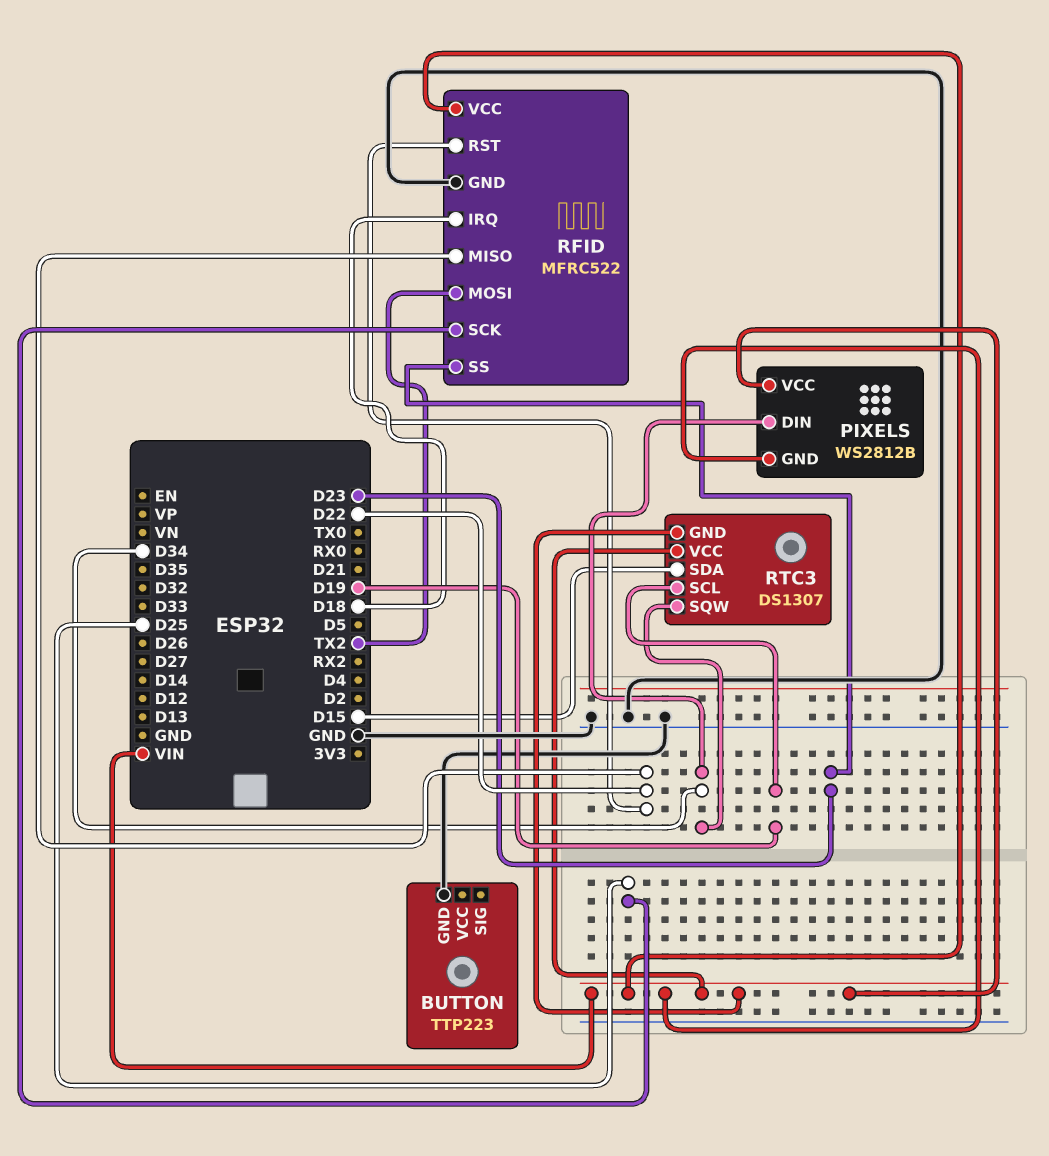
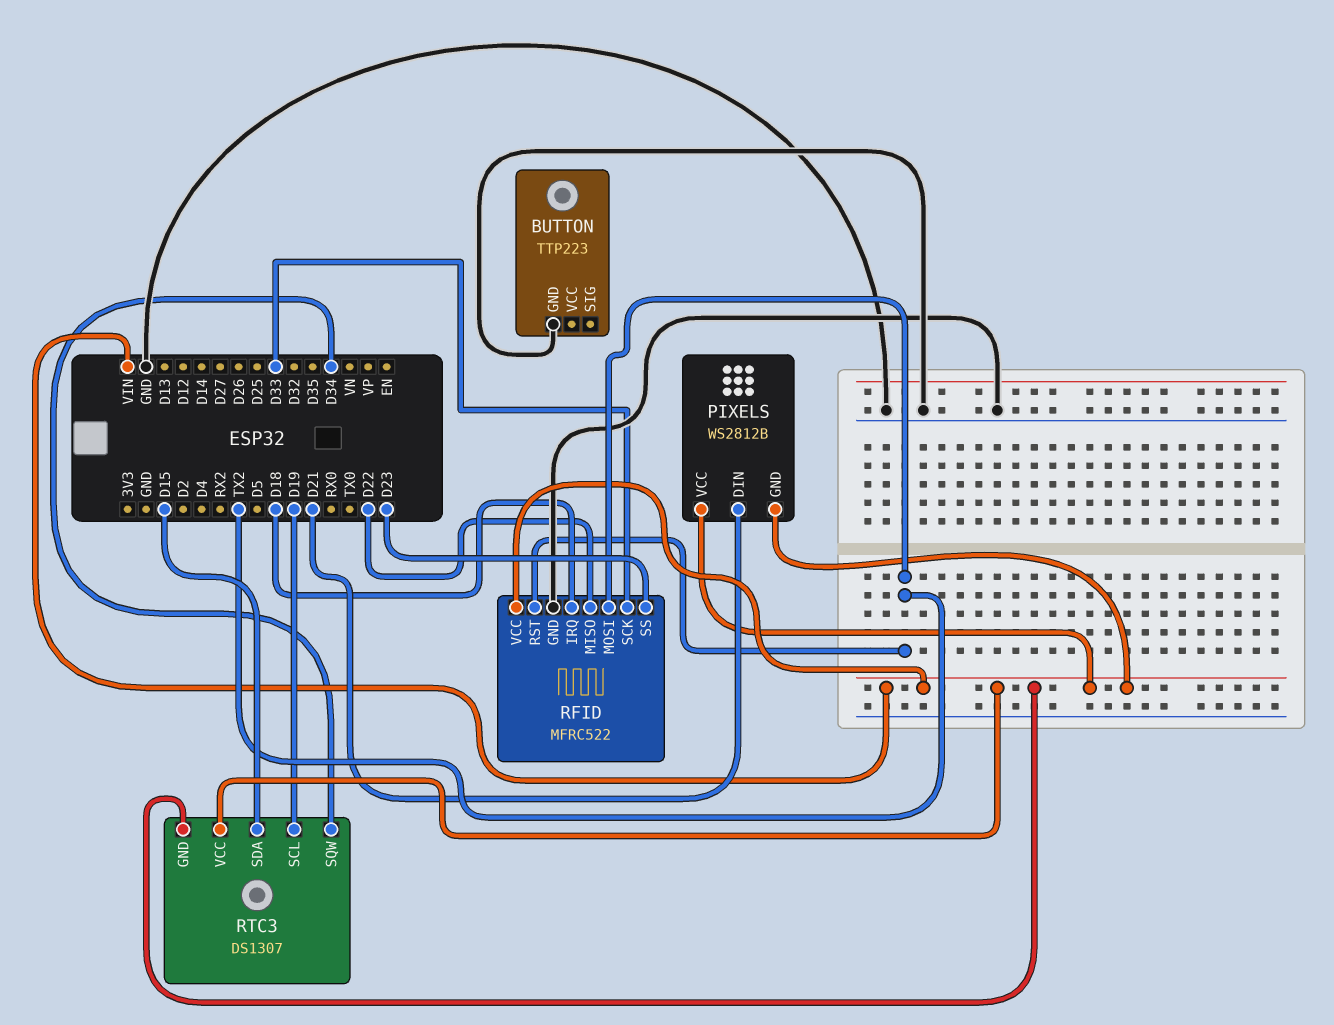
PIXELS pin DIN: D34 -> D21
RFID pin RST: D22 -> TX2
RFID pin SCK: D25 -> D33

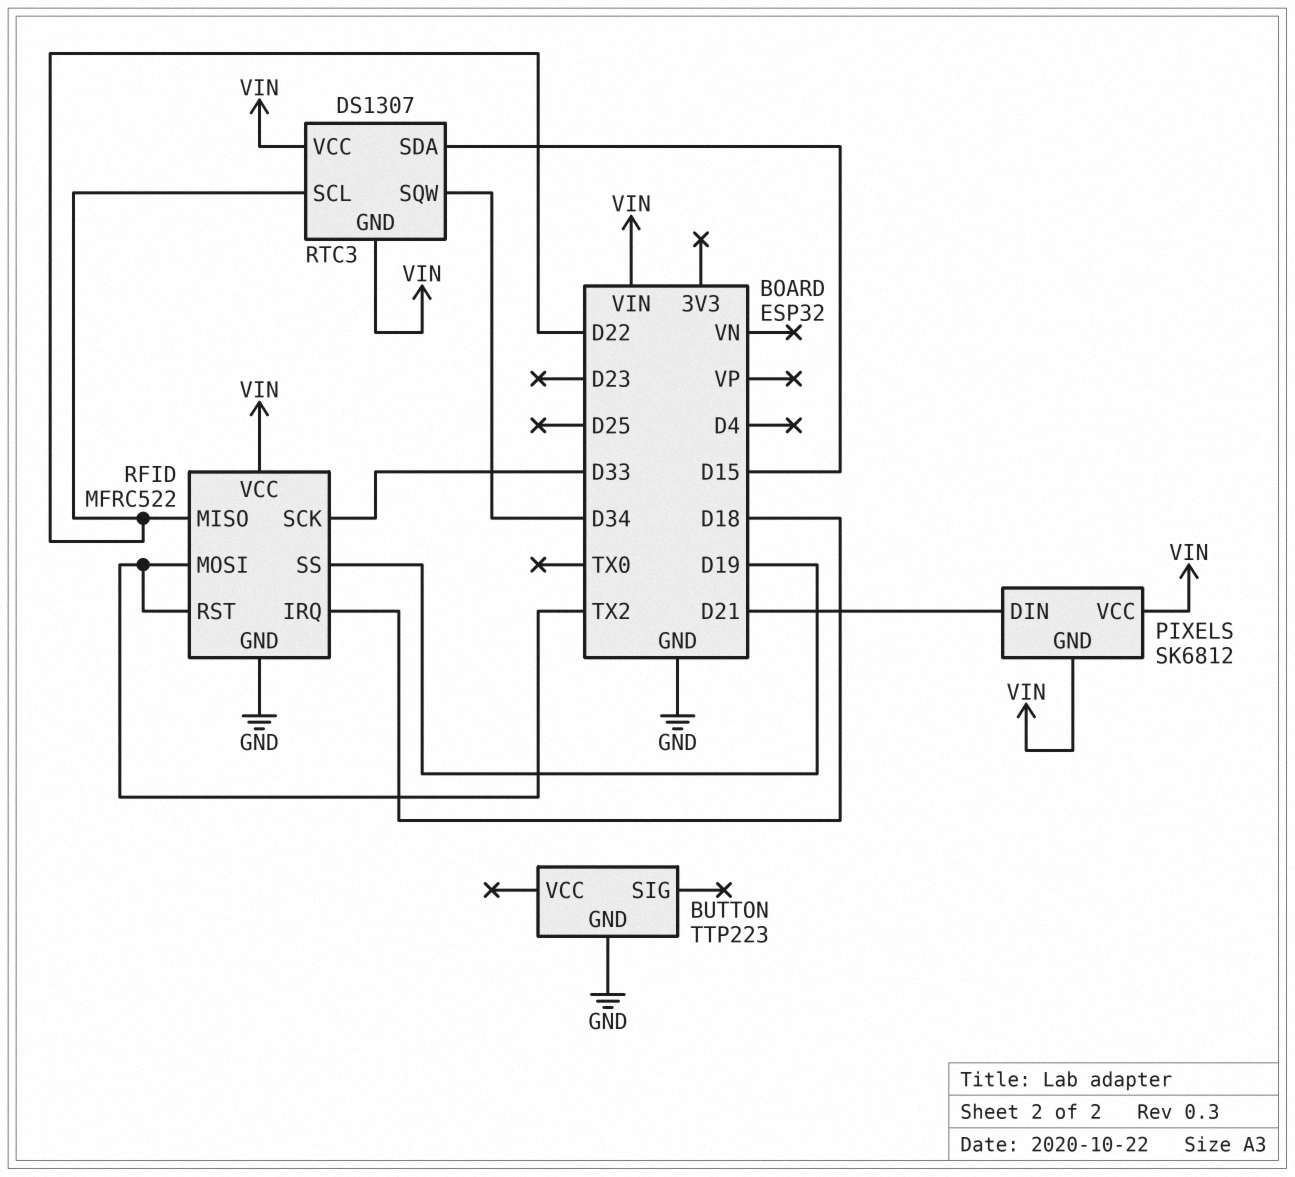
PIXELS: WS2812B -> SK6812
RFID pin SS: D23 -> D19
RTC3 pin SCL: D19 -> D22

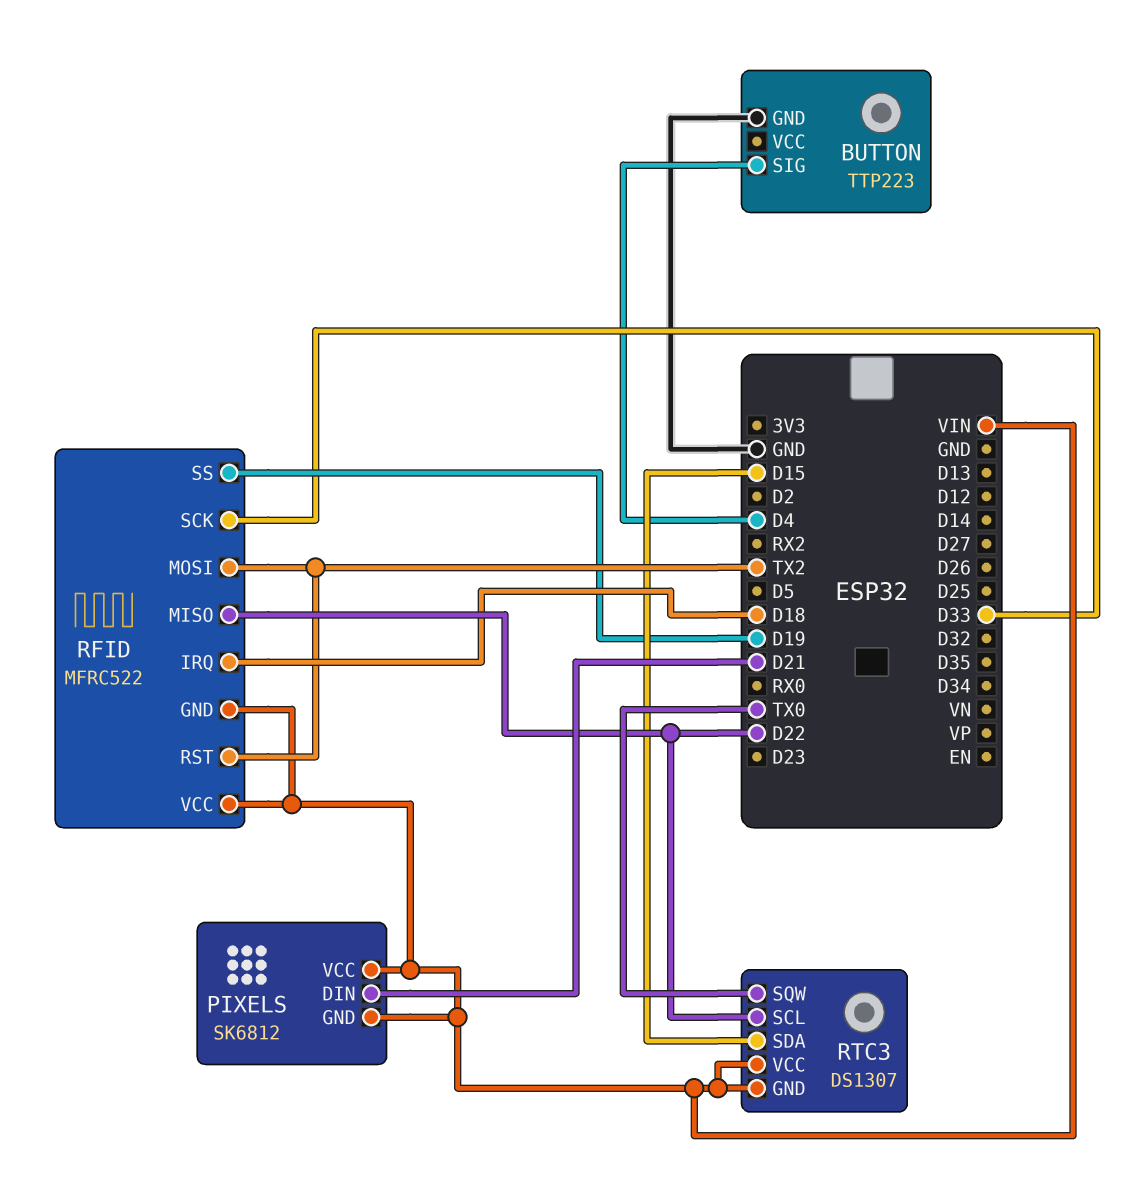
BUTTON pin SIG: none -> D4
RFID pin GND: GND -> VIN
RTC3 pin SQW: D34 -> TX0

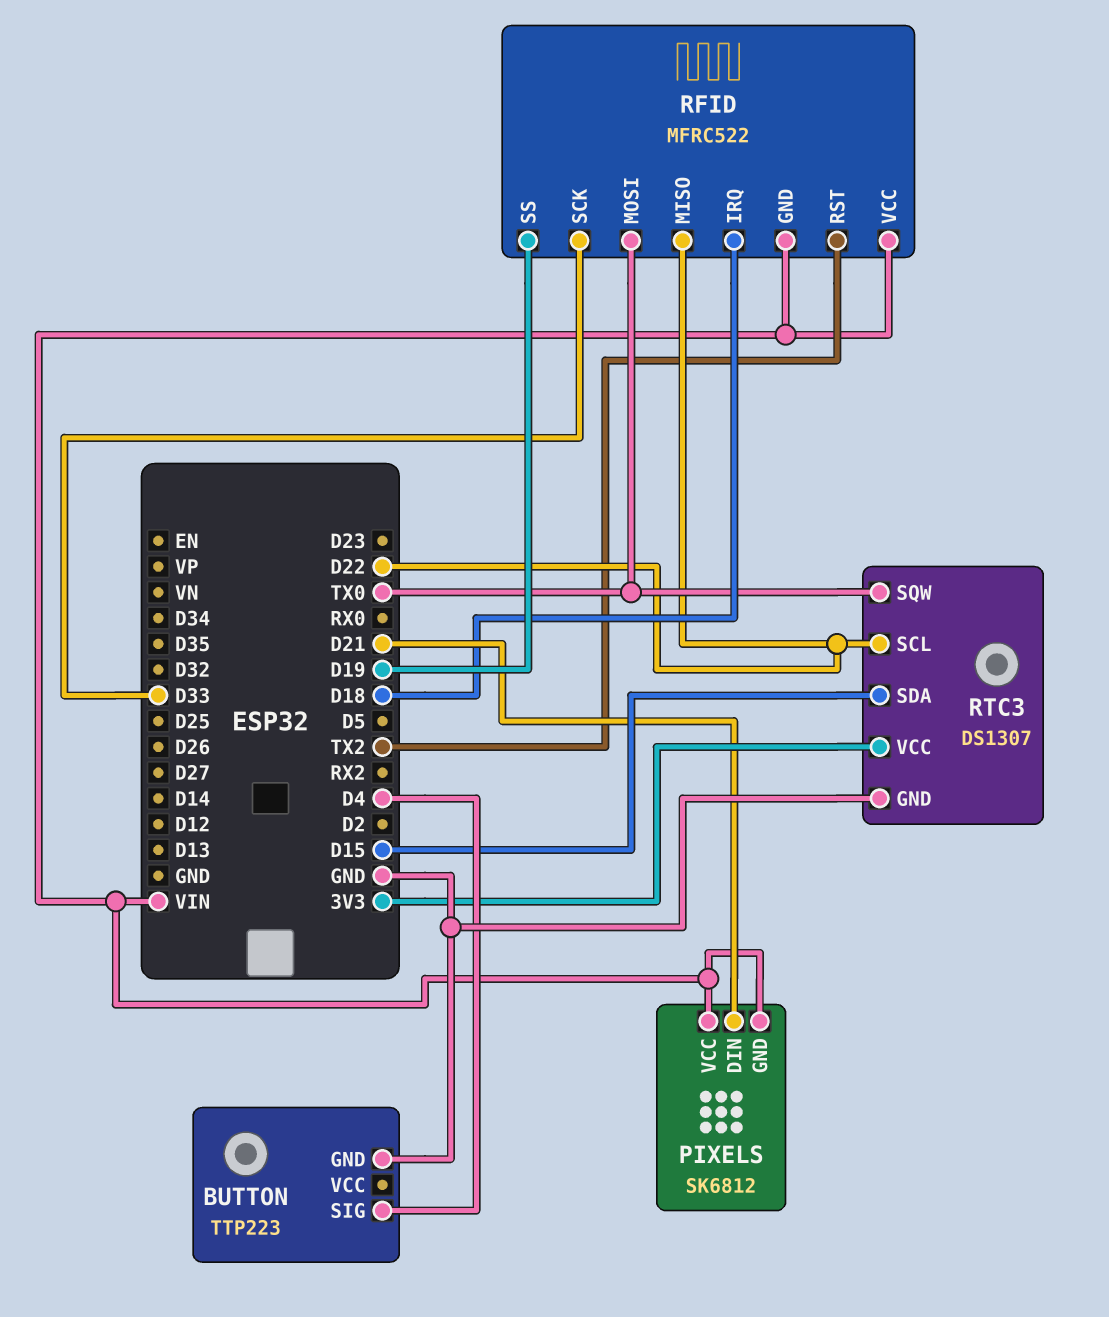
RFID pin MOSI: TX2 -> TX0
RTC3 pin GND: VIN -> GND
RTC3 pin VCC: VIN -> 3V3

